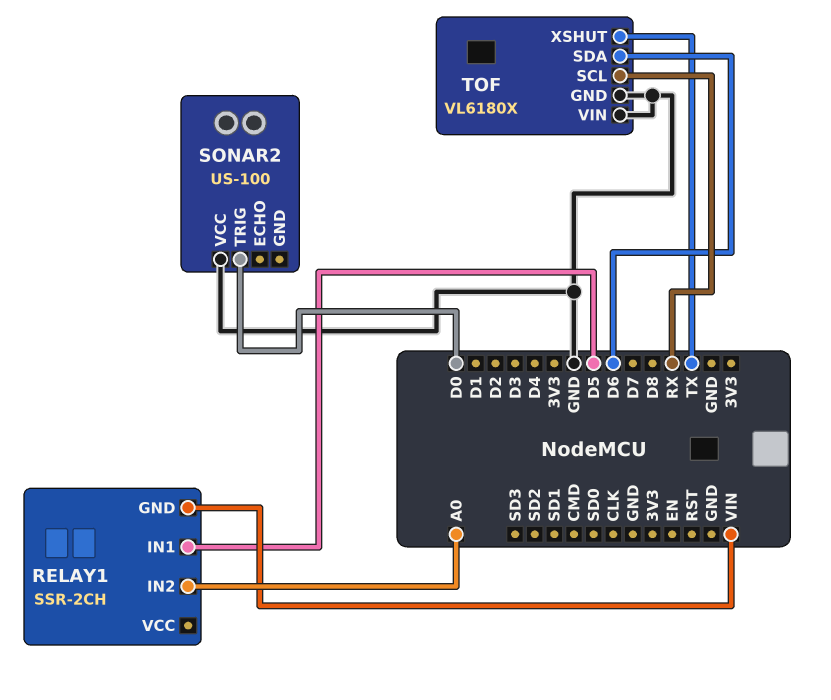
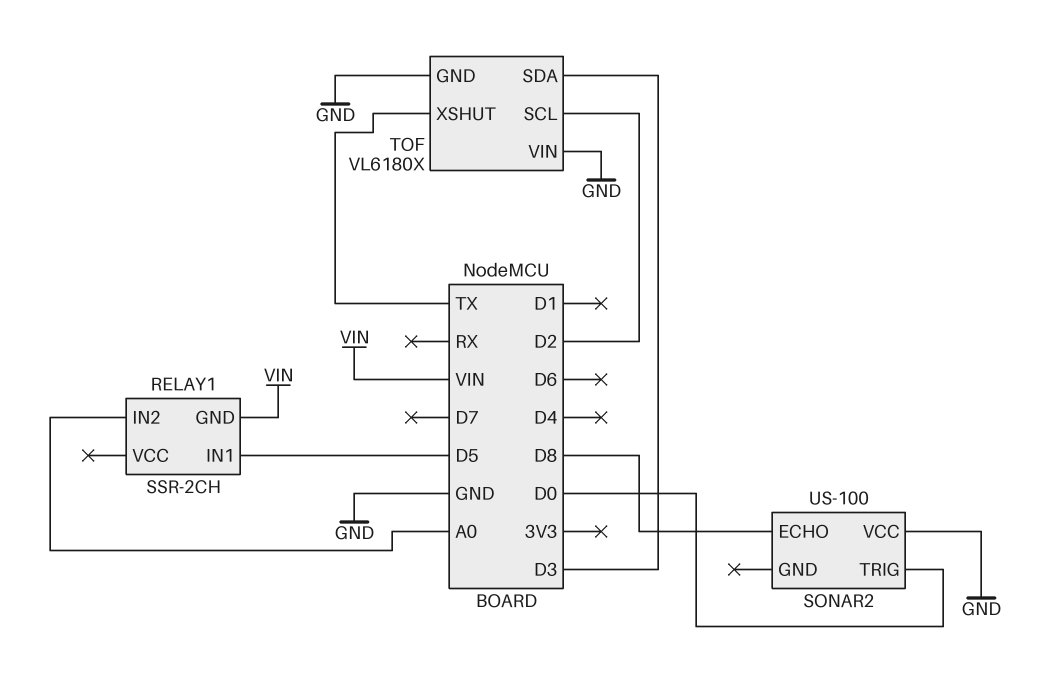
SONAR2 pin ECHO: none -> D8
TOF pin SCL: RX -> D2
TOF pin SDA: D6 -> D3

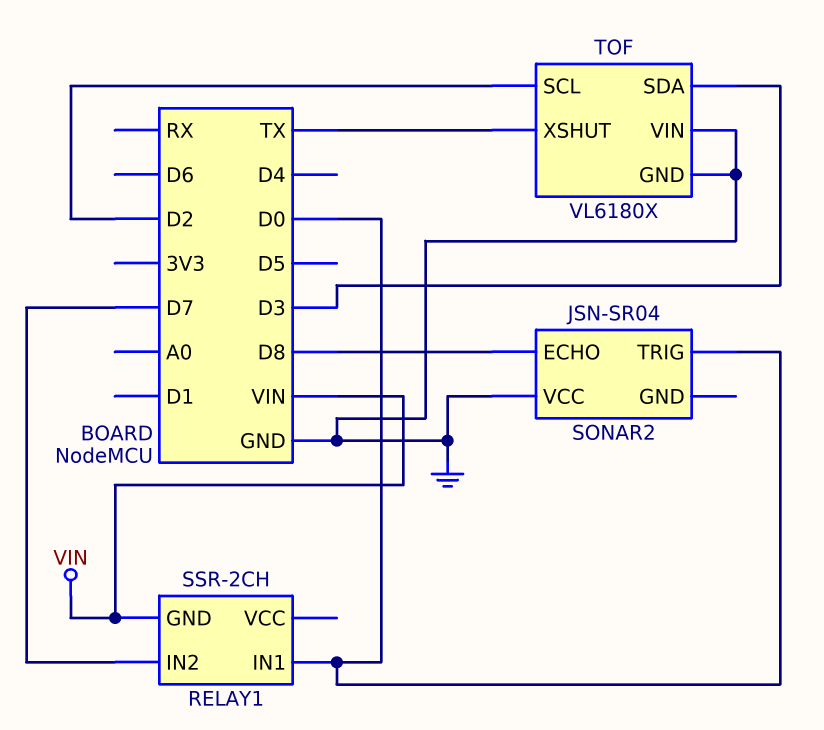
RELAY1 pin IN1: D5 -> D0
RELAY1 pin IN2: A0 -> D7
SONAR2: US-100 -> JSN-SR04

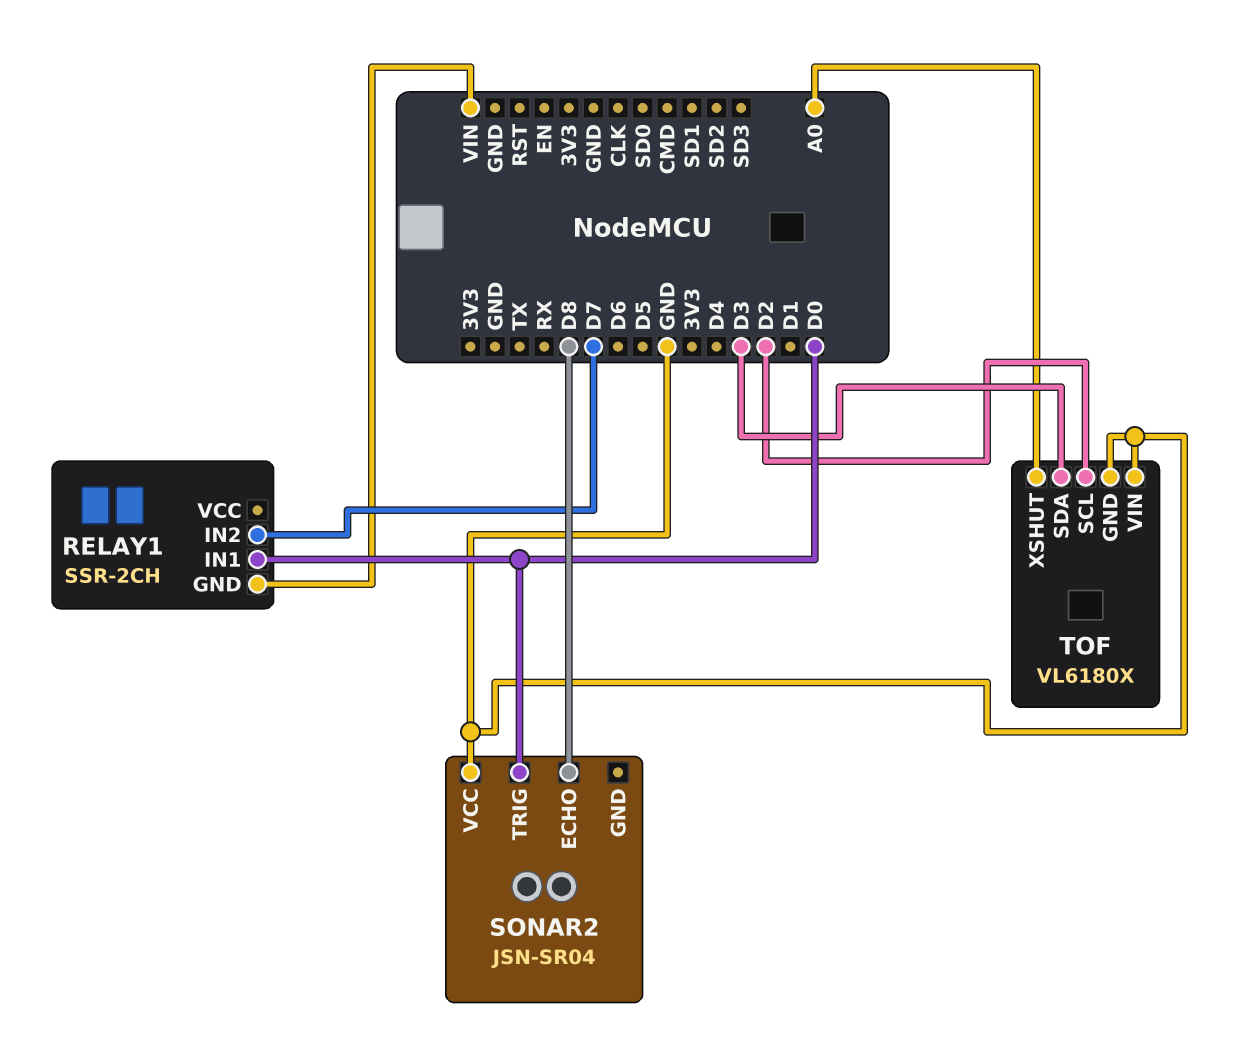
TOF pin XSHUT: TX -> A0

